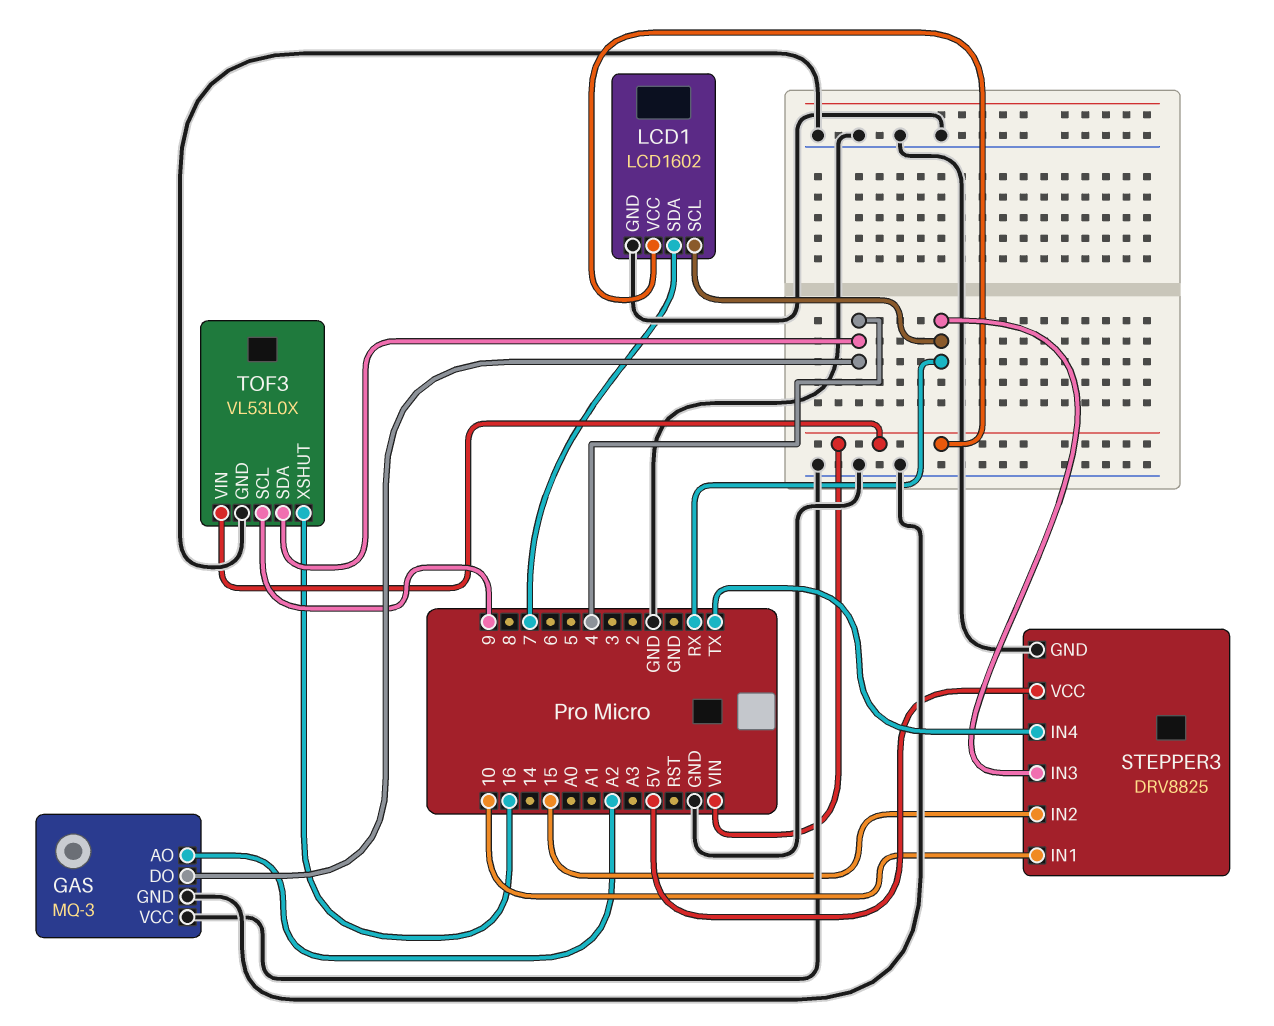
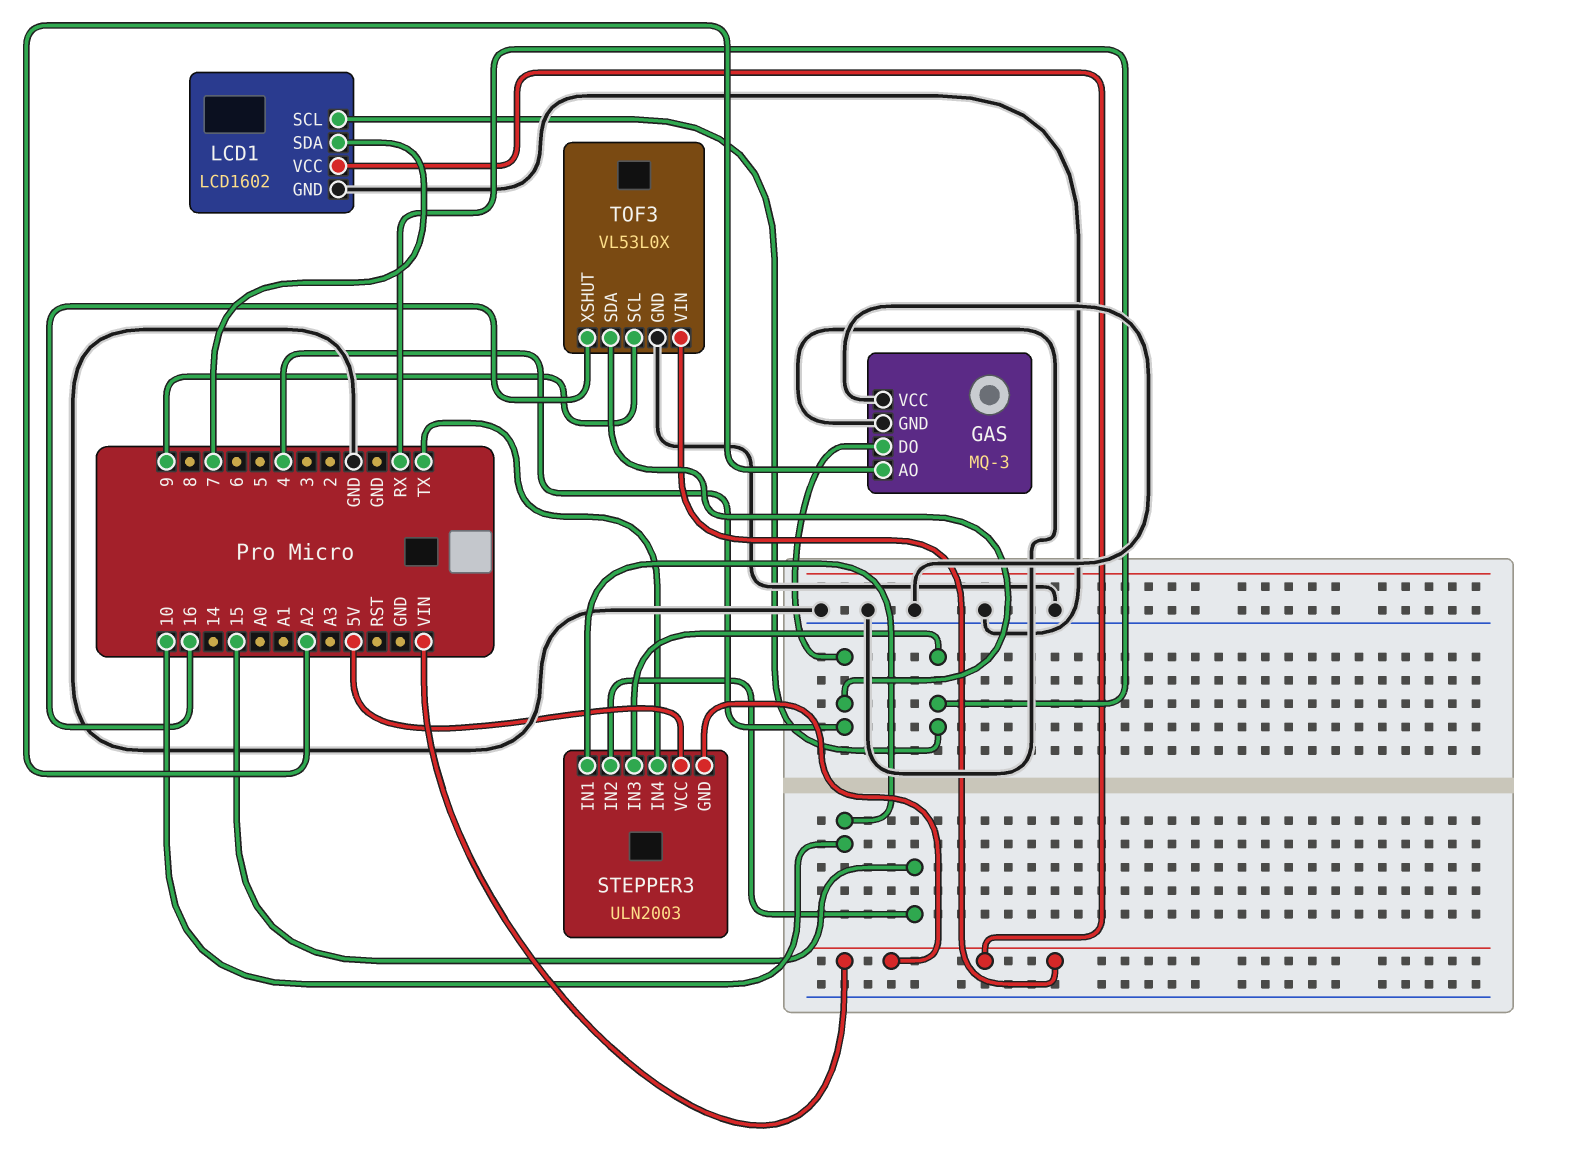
STEPPER3: DRV8825 -> ULN2003
STEPPER3 pin GND: GND -> VIN

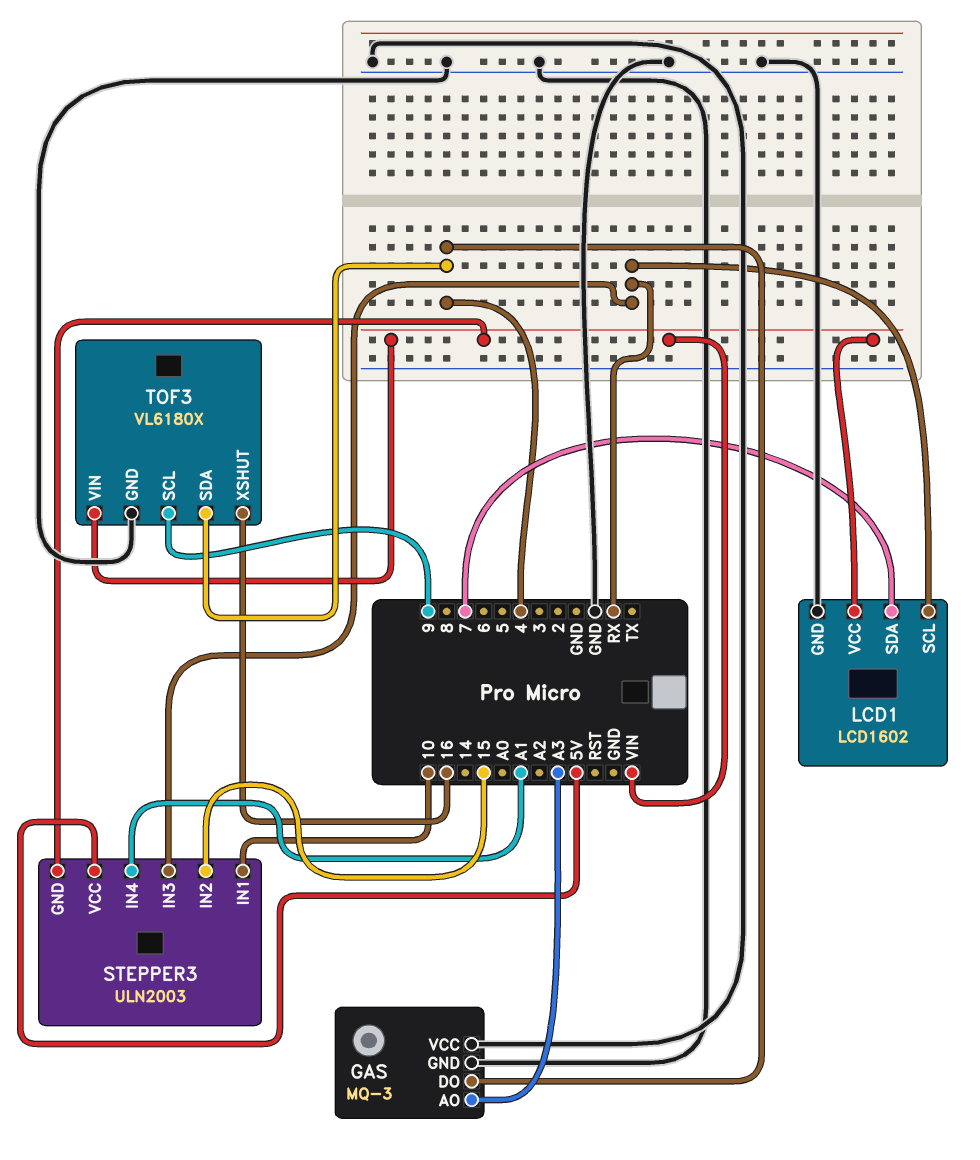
GAS pin AO: A2 -> A3
STEPPER3 pin IN4: TX -> A1
TOF3: VL53L0X -> VL6180X

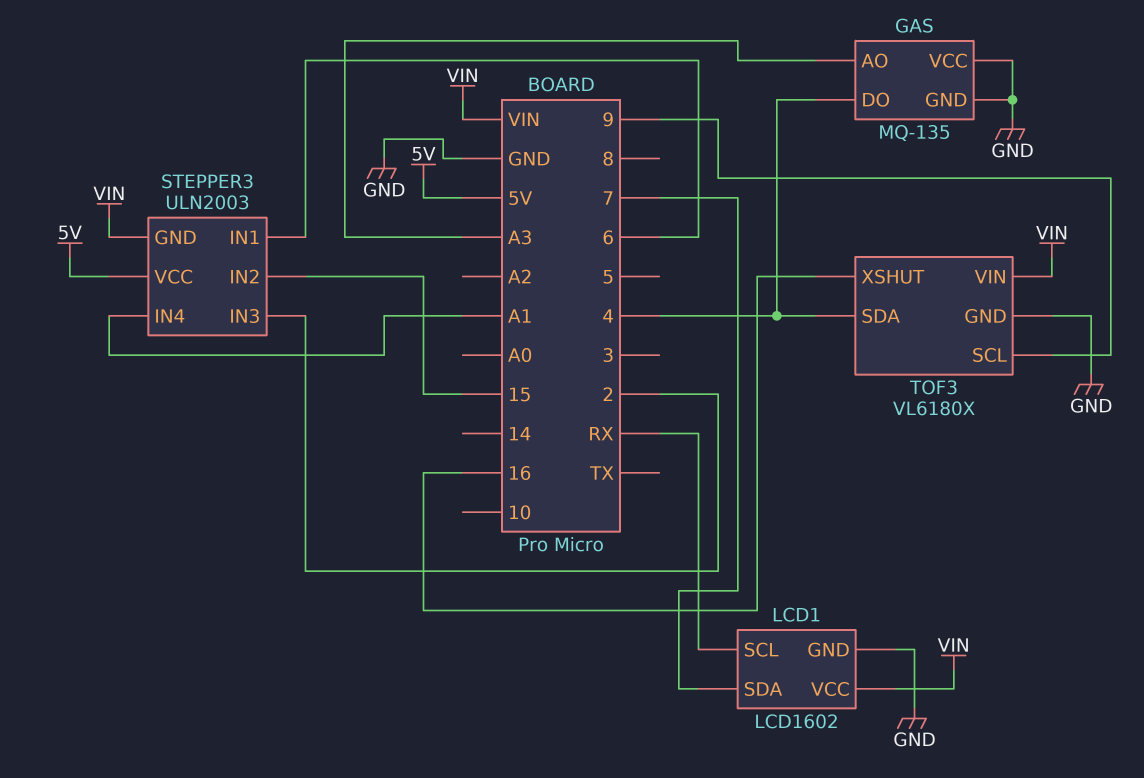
GAS: MQ-3 -> MQ-135
STEPPER3 pin IN1: 10 -> 6
STEPPER3 pin IN3: RX -> 2

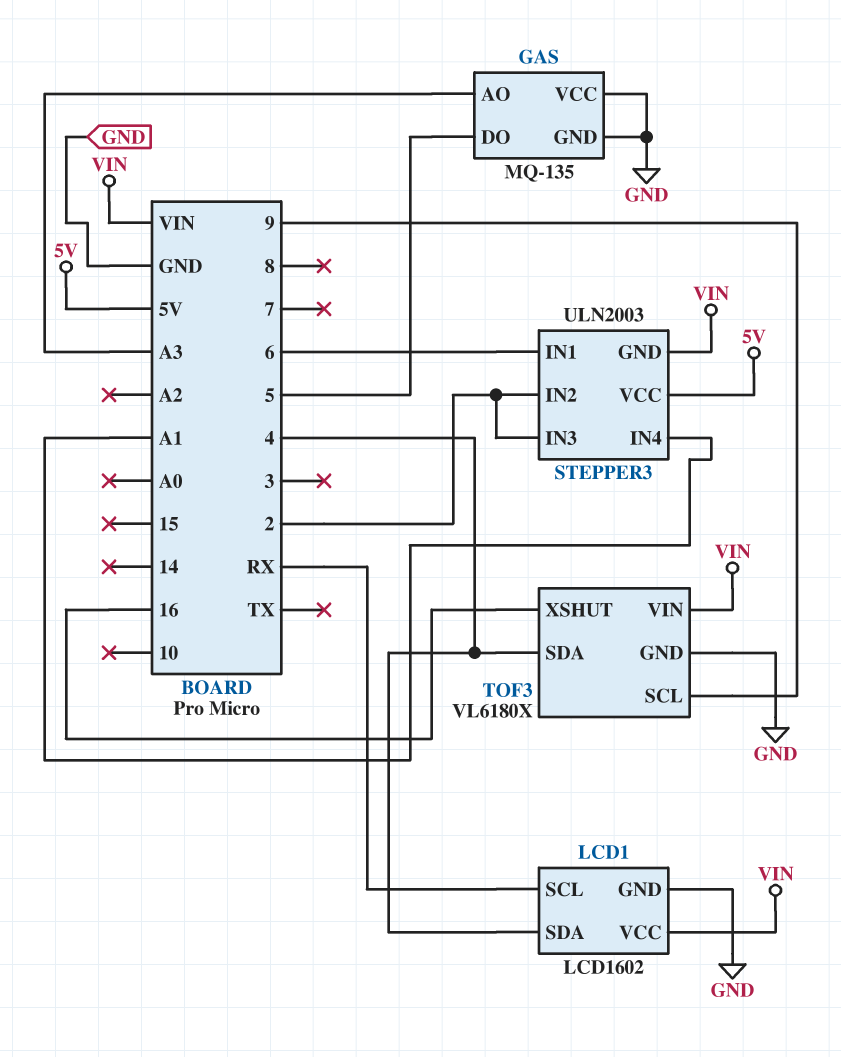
GAS pin DO: 4 -> 5
LCD1 pin SDA: 7 -> 4
STEPPER3 pin IN2: 15 -> 2

